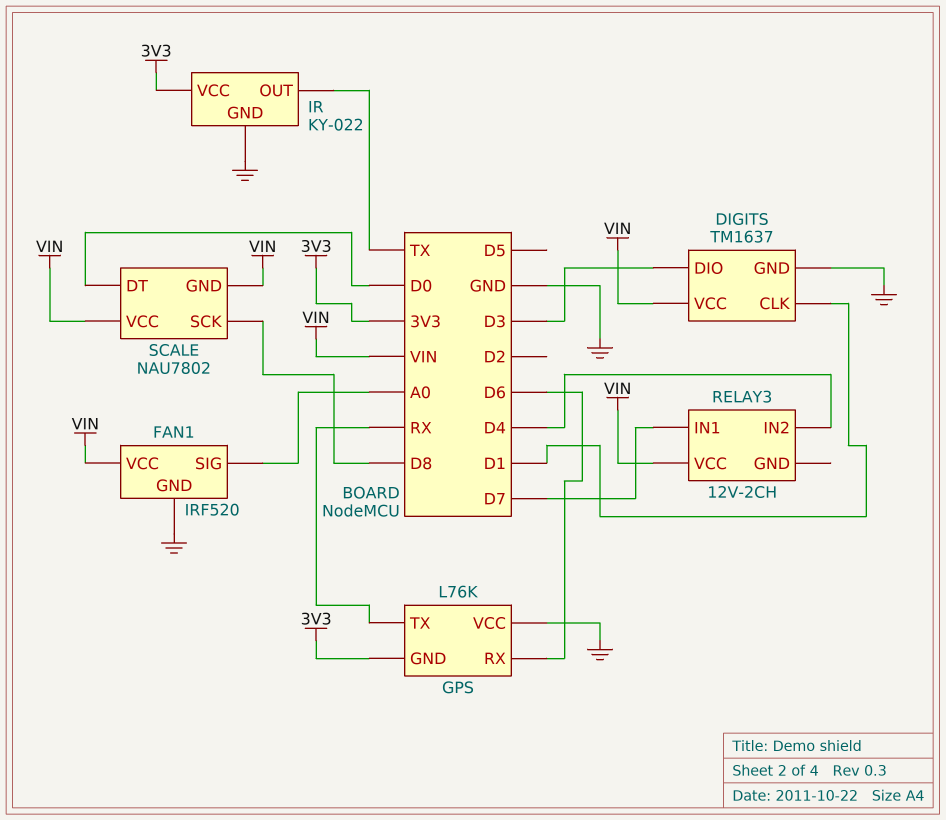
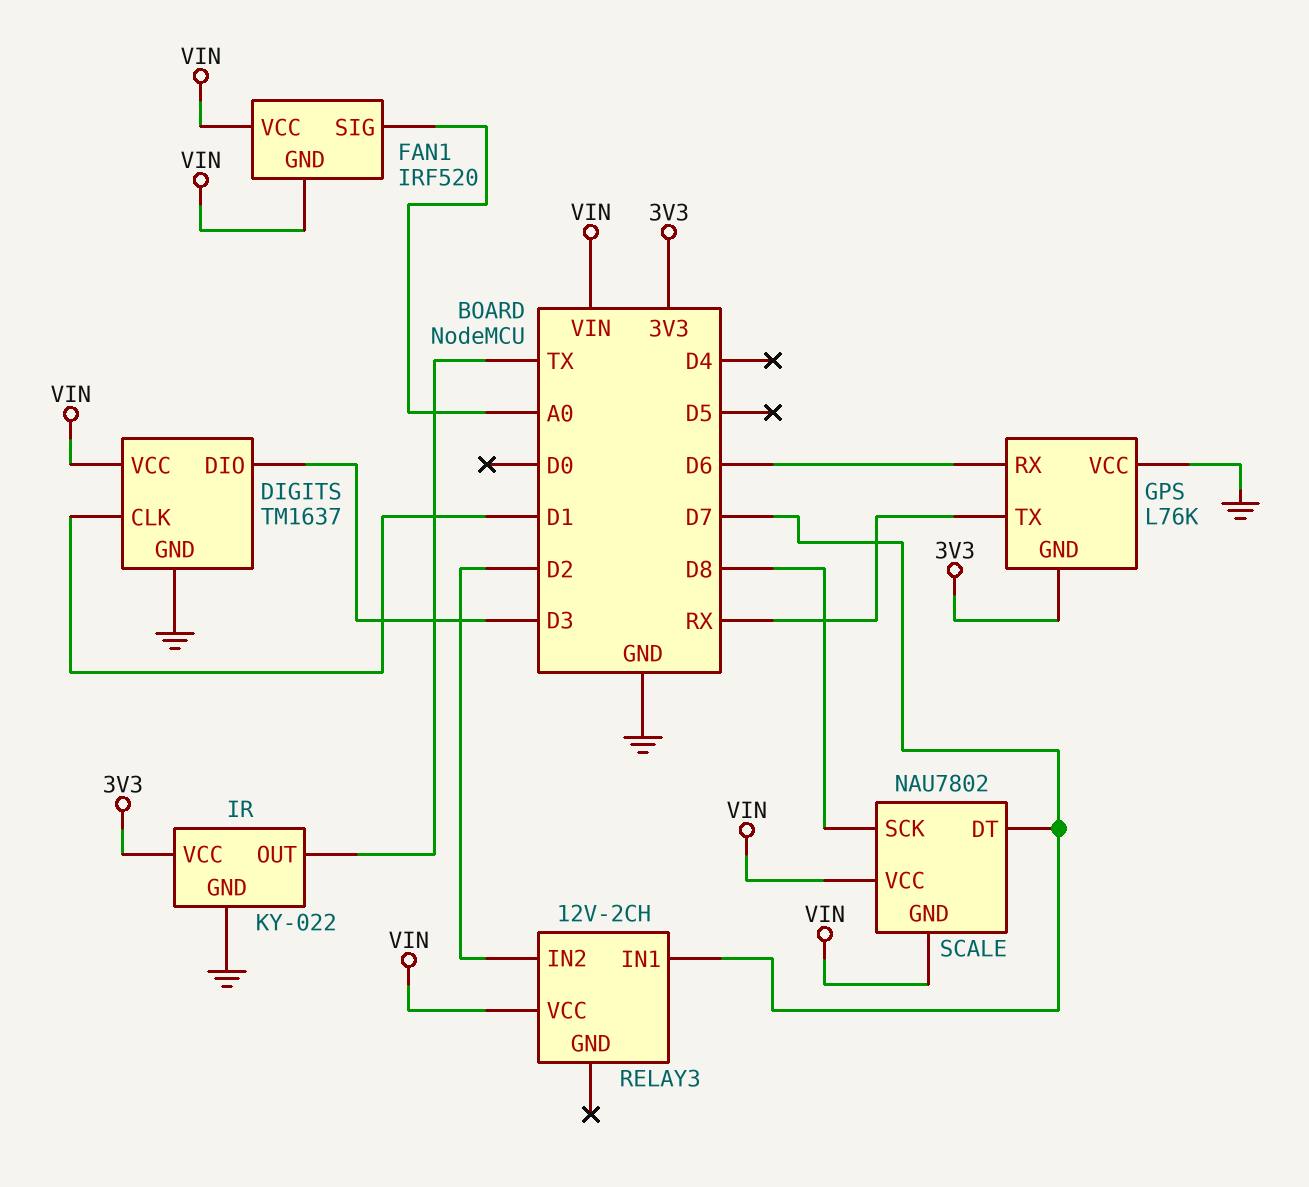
FAN1 pin GND: GND -> VIN
RELAY3 pin IN2: D4 -> D2
SCALE pin DT: D0 -> D7

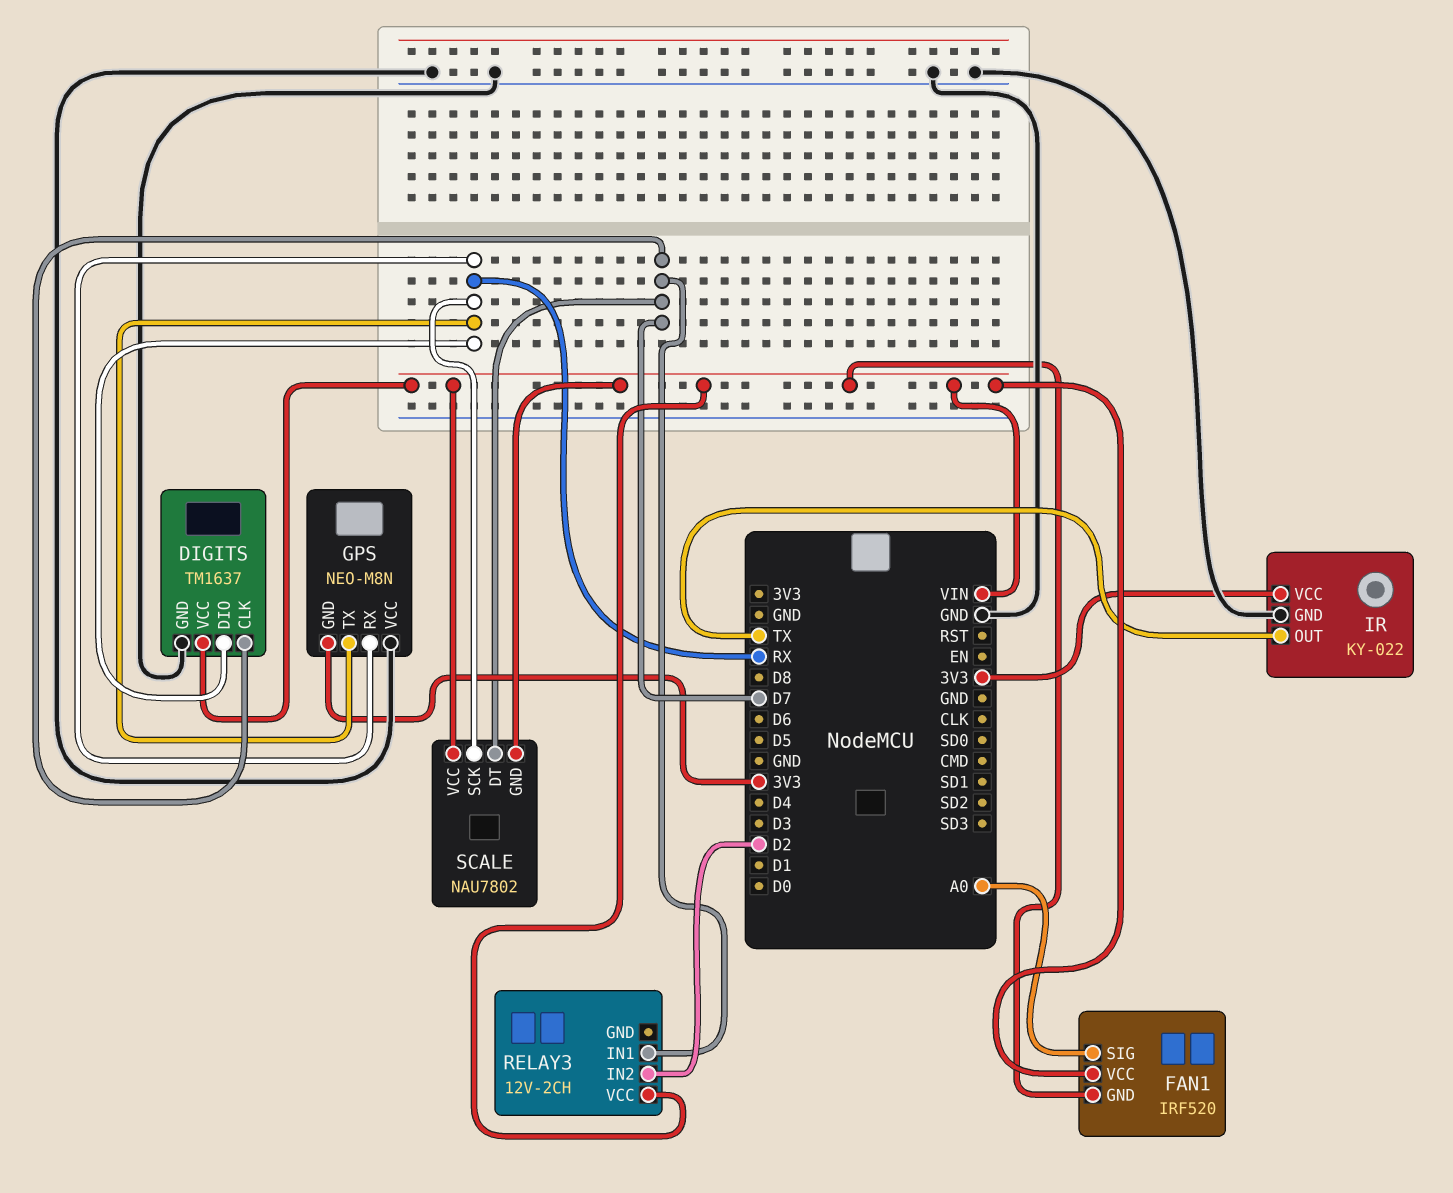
DIGITS pin CLK: D1 -> D7
DIGITS pin DIO: D3 -> RX
GPS: L76K -> NEO-M8N
GPS pin RX: D6 -> RX
SCALE pin SCK: D8 -> RX

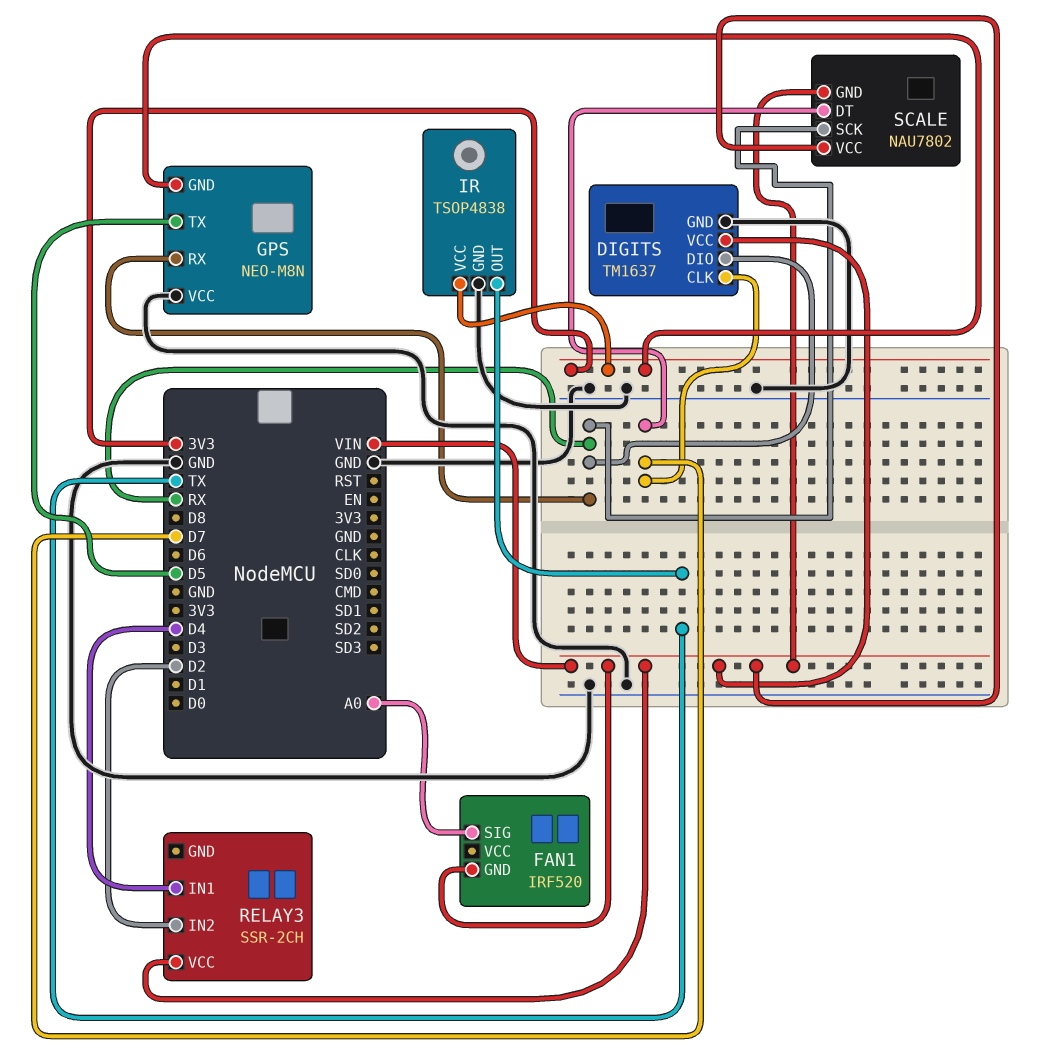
FAN1 pin VCC: VIN -> none
GPS pin TX: RX -> D5
IR: KY-022 -> TSOP4838
RELAY3: 12V-2CH -> SSR-2CH
RELAY3 pin IN1: D7 -> D4

